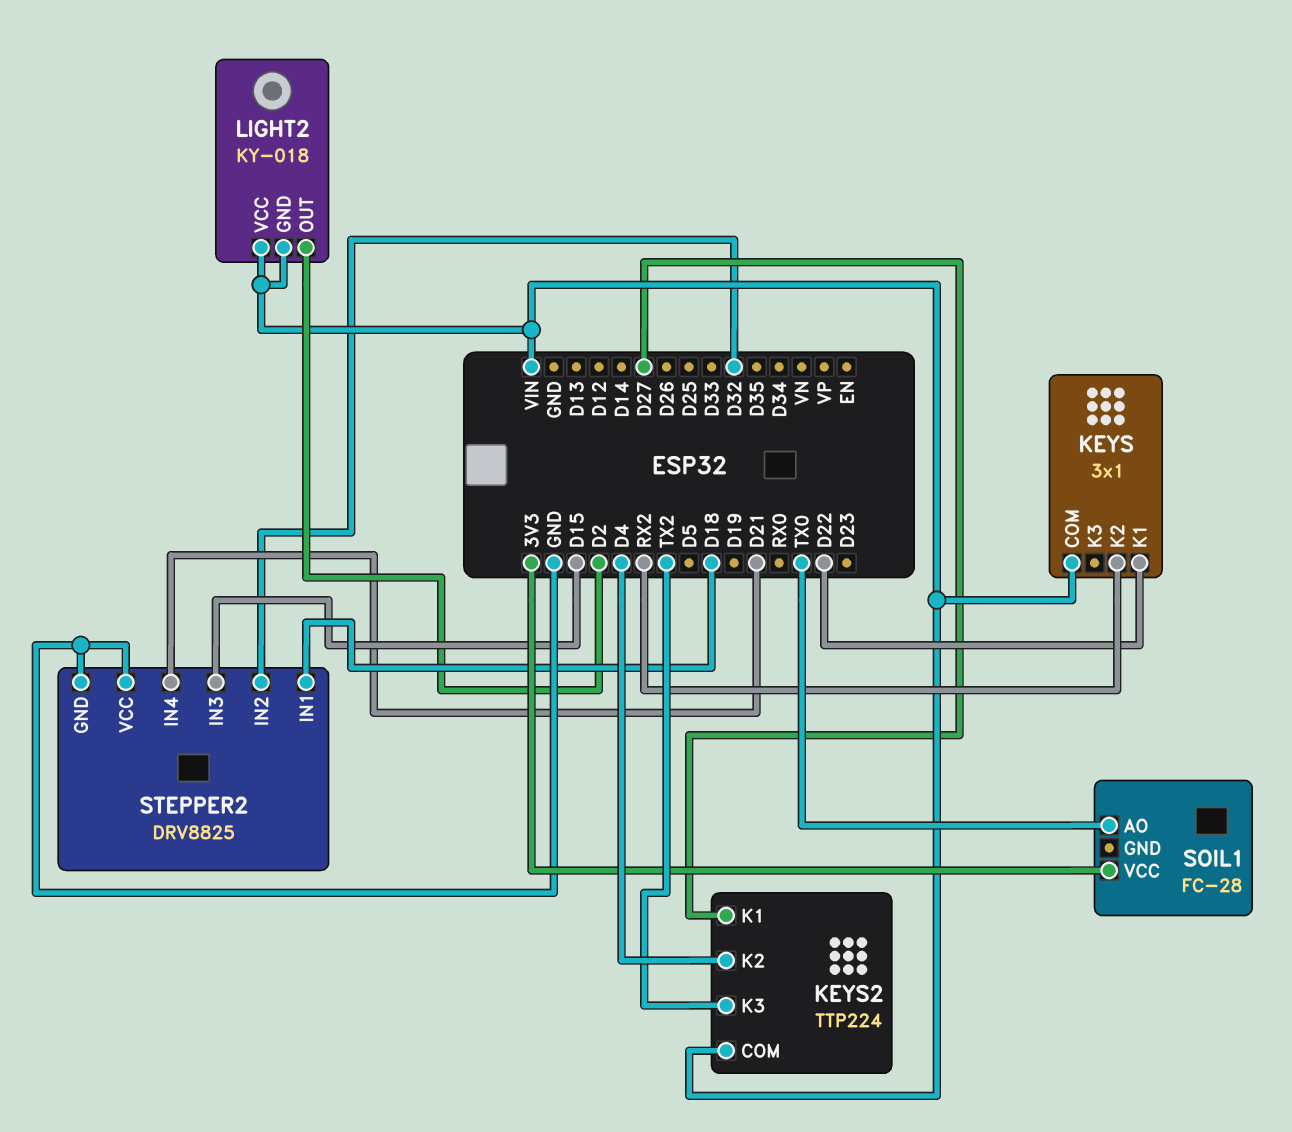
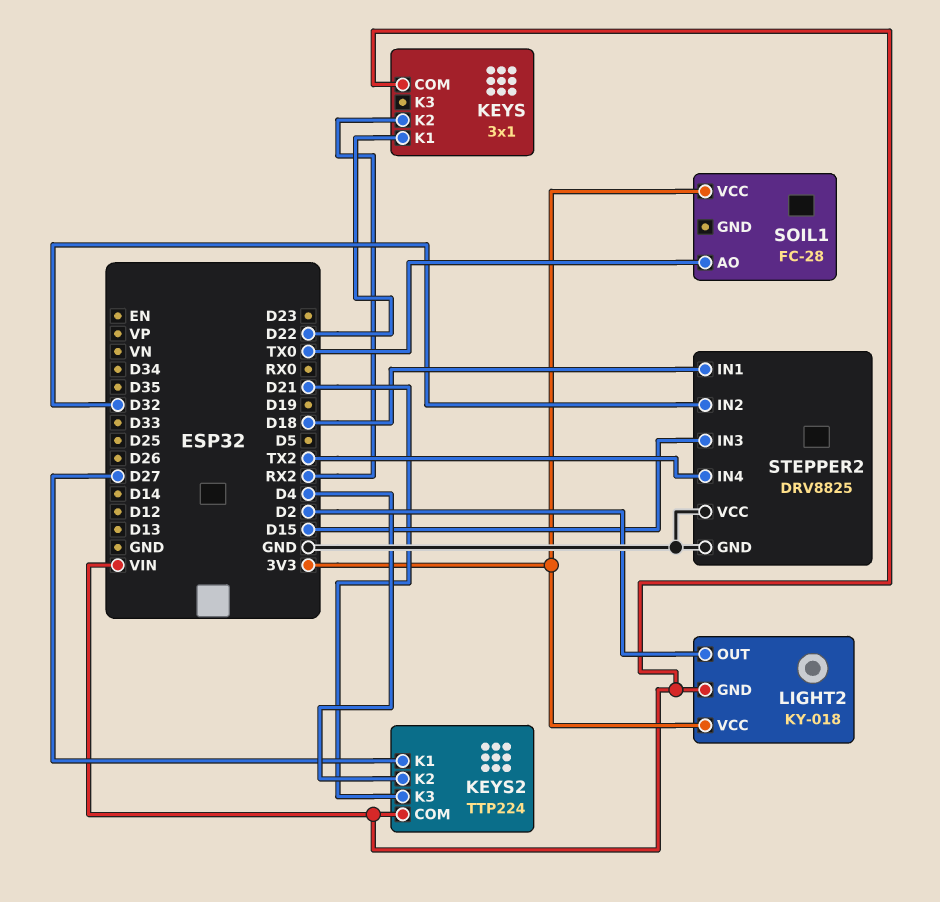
KEYS2 pin K3: TX2 -> D21
LIGHT2 pin VCC: VIN -> 3V3
STEPPER2 pin IN4: D21 -> TX2

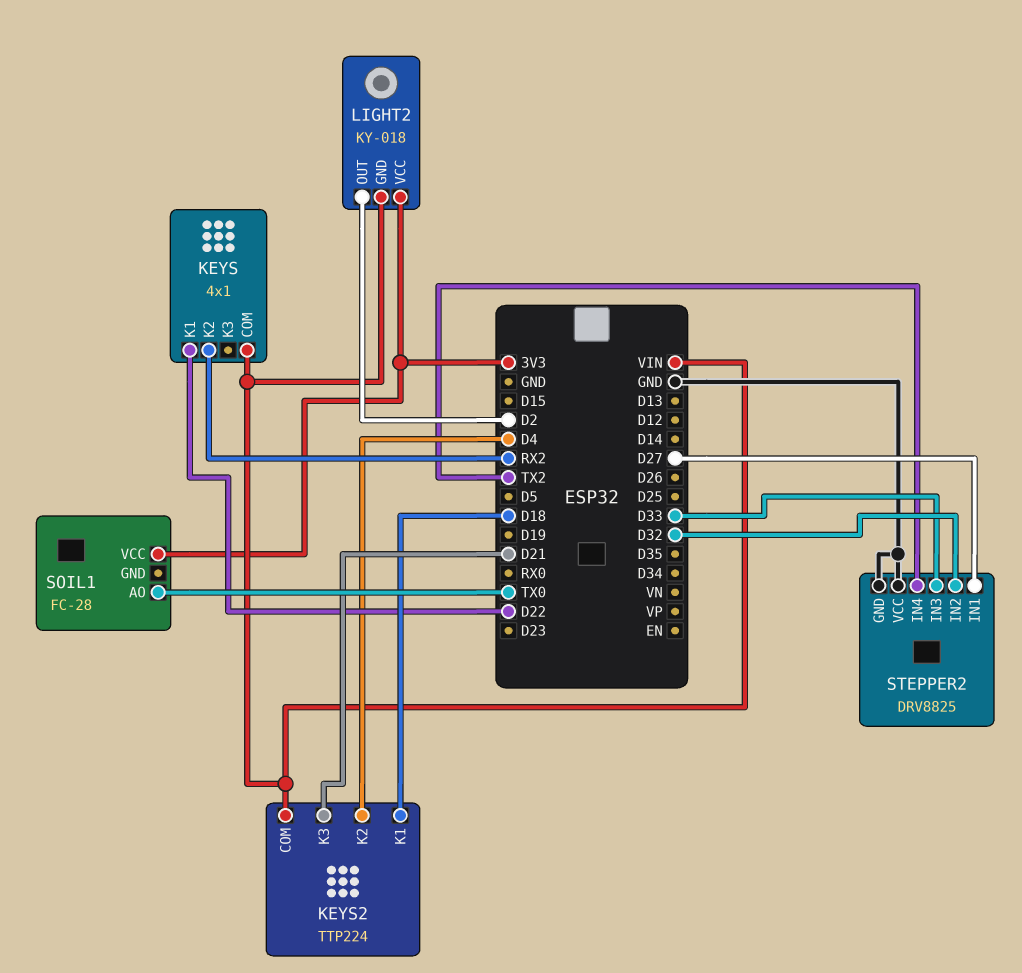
KEYS: 3x1 -> 4x1
KEYS2 pin K1: D27 -> D18
STEPPER2 pin IN1: D18 -> D27
STEPPER2 pin IN3: D15 -> D33

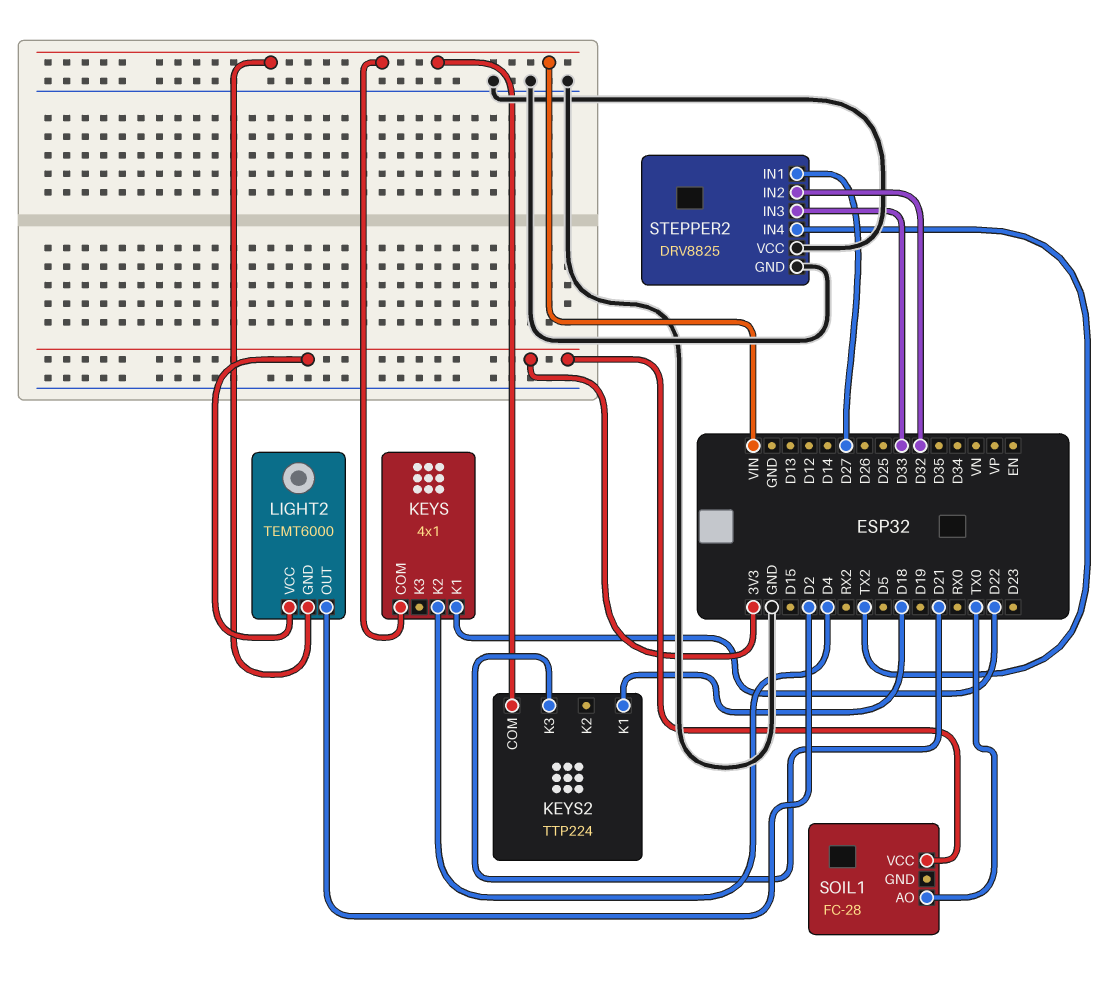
KEYS pin K2: RX2 -> D4
KEYS2 pin K2: D4 -> none
LIGHT2: KY-018 -> TEMT6000

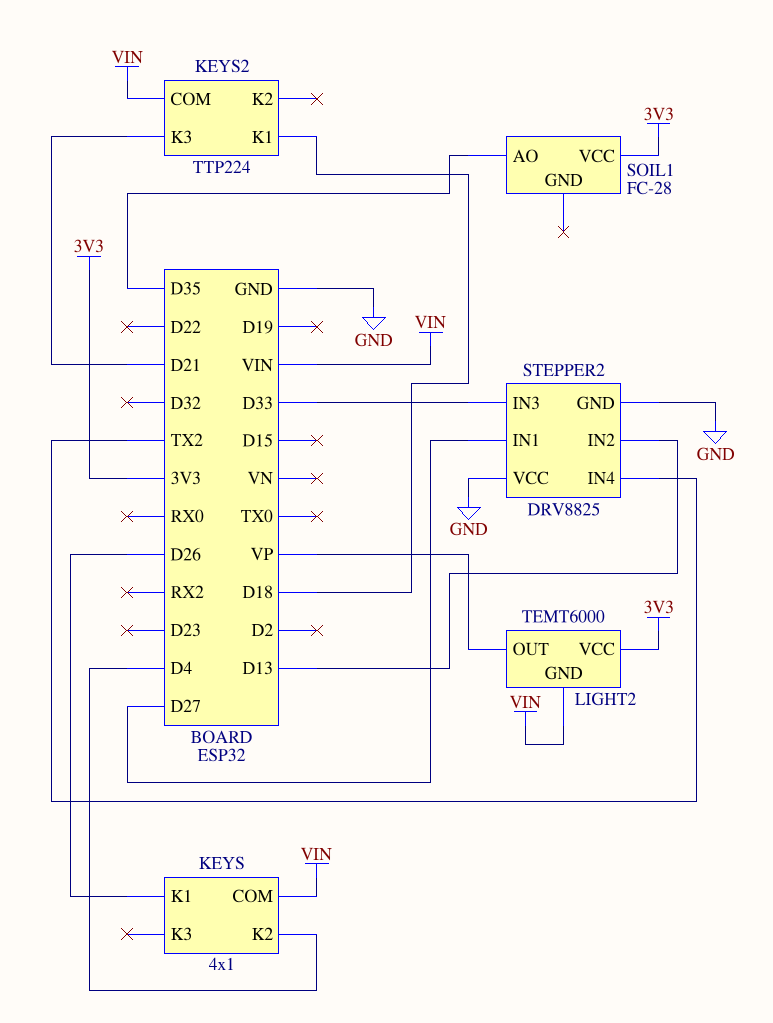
KEYS pin K1: D22 -> D26
LIGHT2 pin OUT: D2 -> VP
SOIL1 pin AO: TX0 -> D35
STEPPER2 pin IN2: D32 -> D13

